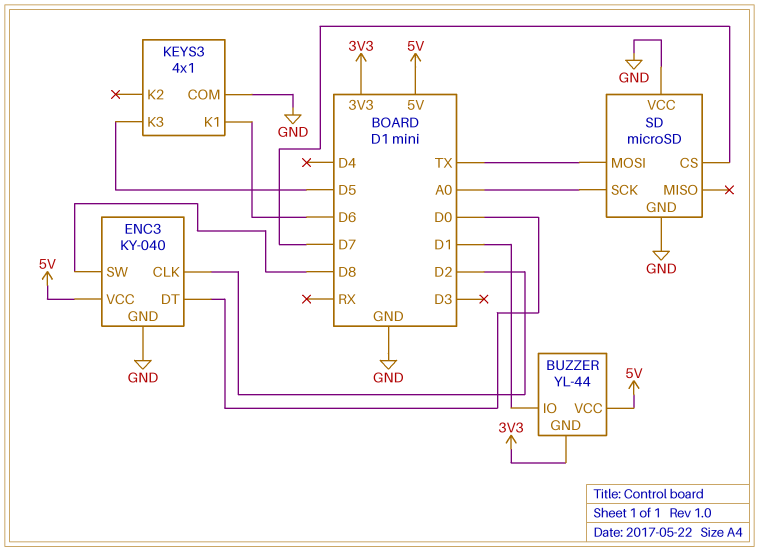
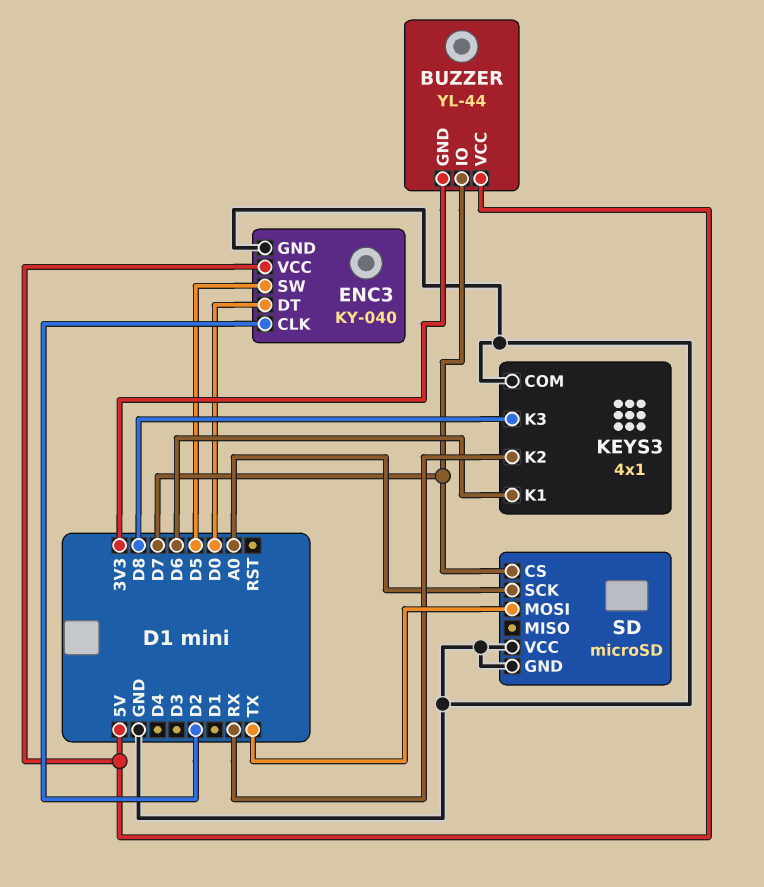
BUZZER pin IO: D1 -> D7
ENC3 pin SW: D8 -> D5
KEYS3 pin K2: none -> RX
KEYS3 pin K3: D5 -> D8

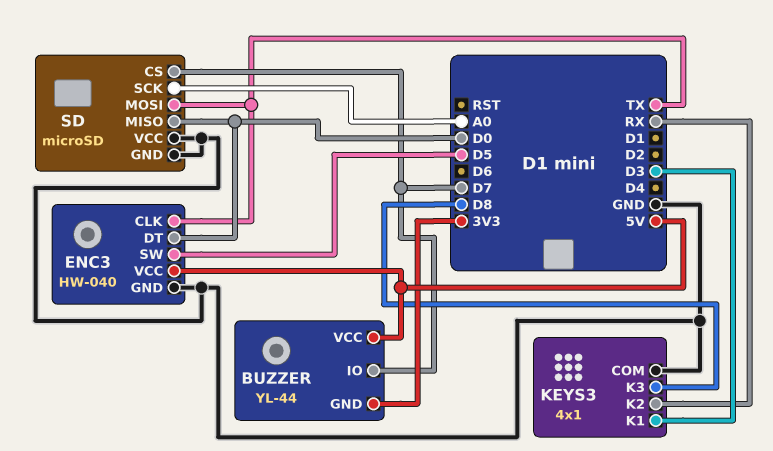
ENC3: KY-040 -> HW-040
ENC3 pin CLK: D2 -> TX
KEYS3 pin K1: D6 -> D3
SD pin MISO: none -> D0

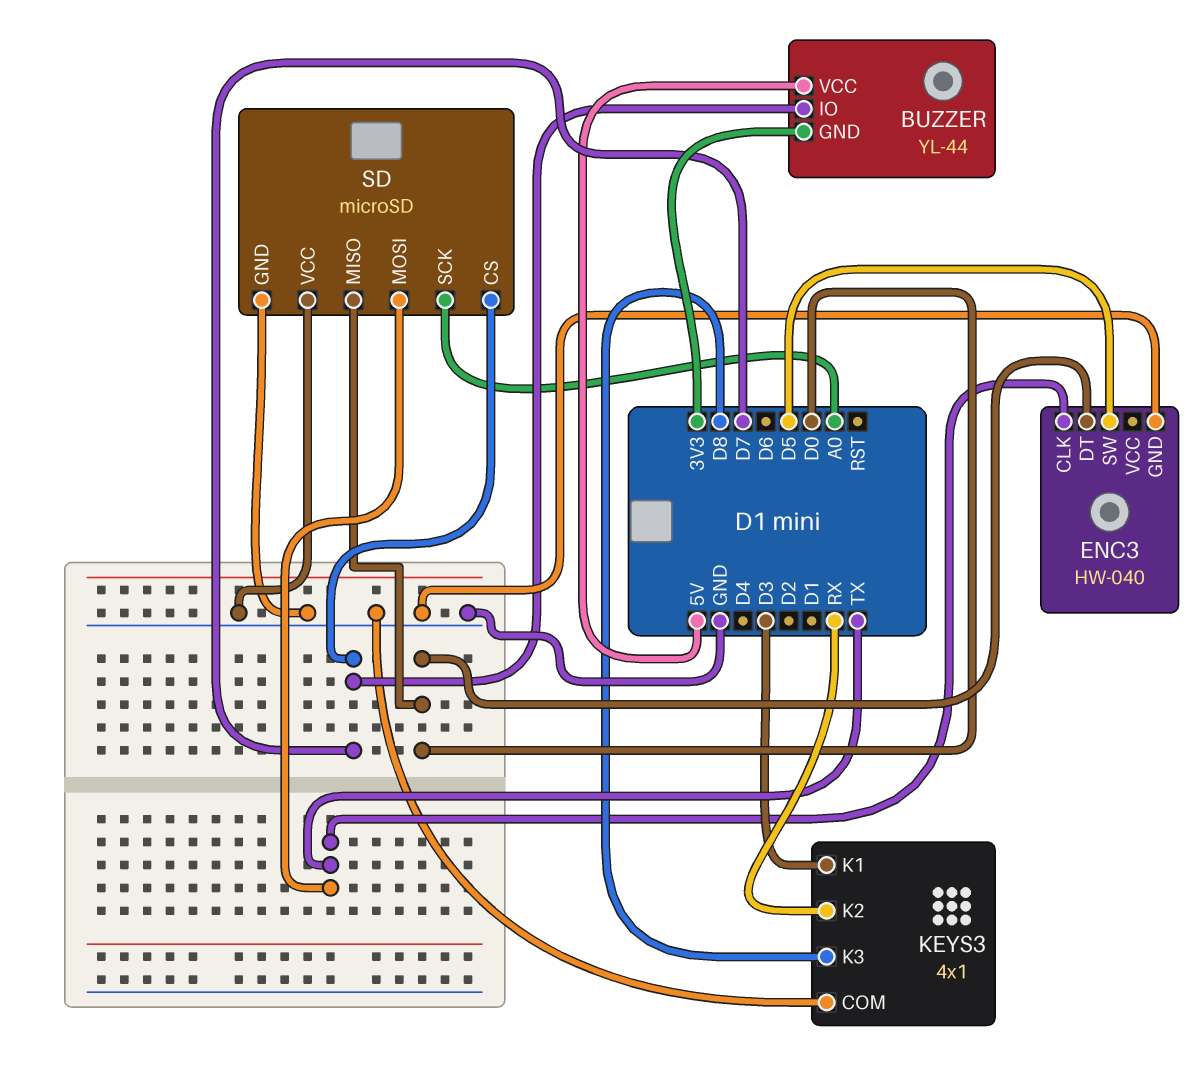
ENC3 pin VCC: 5V -> none

